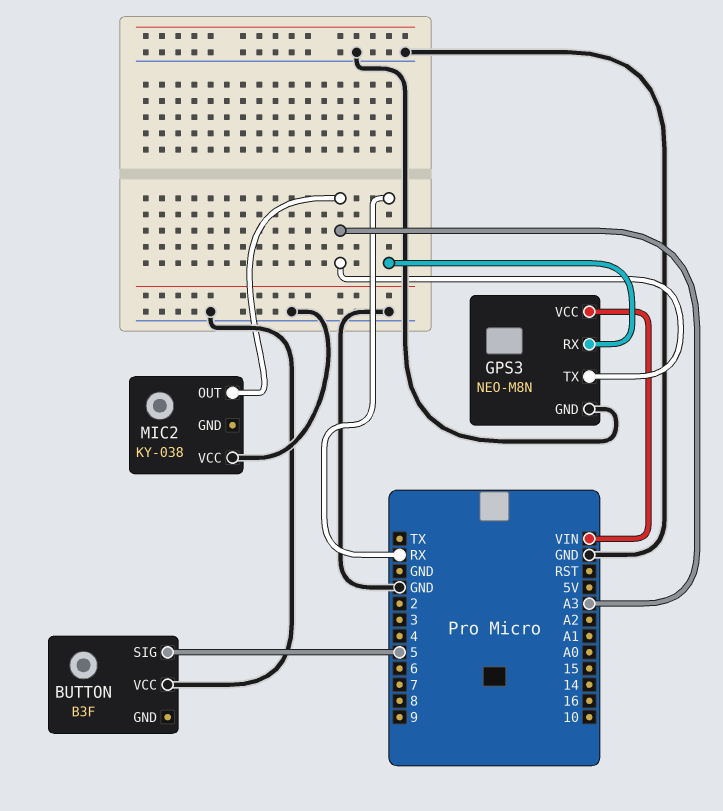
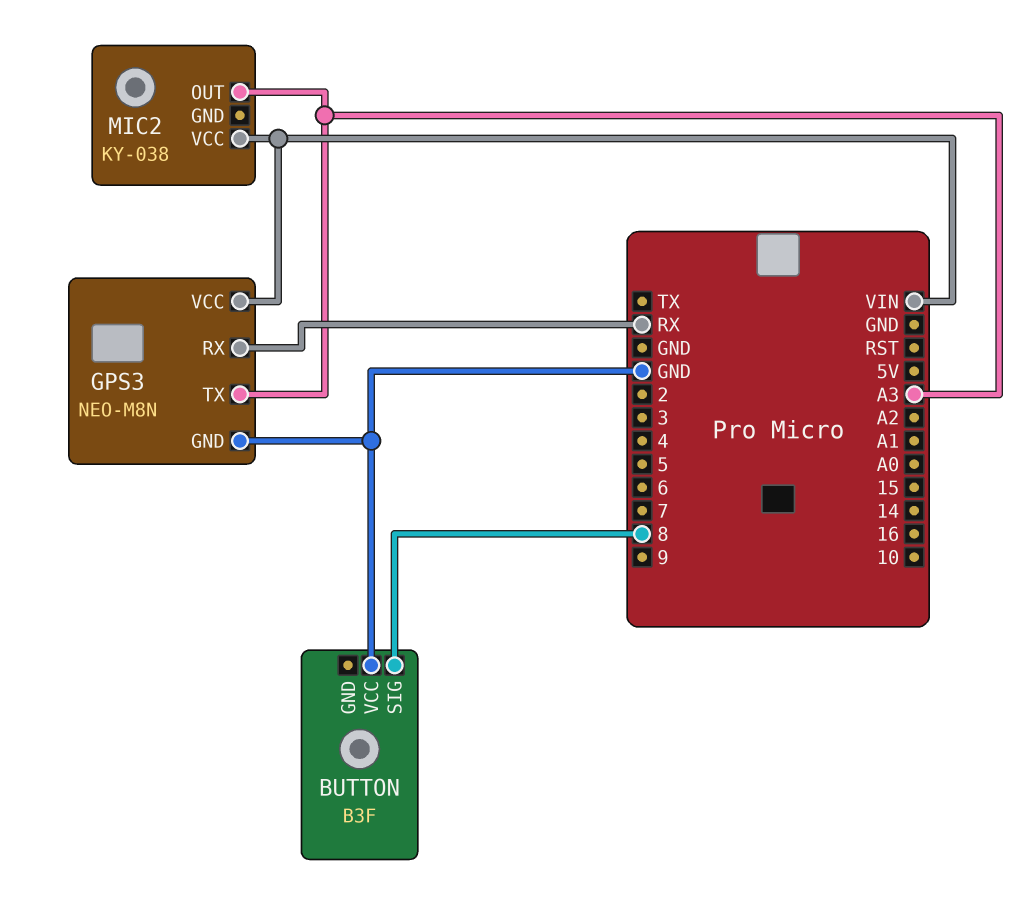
BUTTON pin SIG: 5 -> 8
MIC2 pin VCC: GND -> VIN

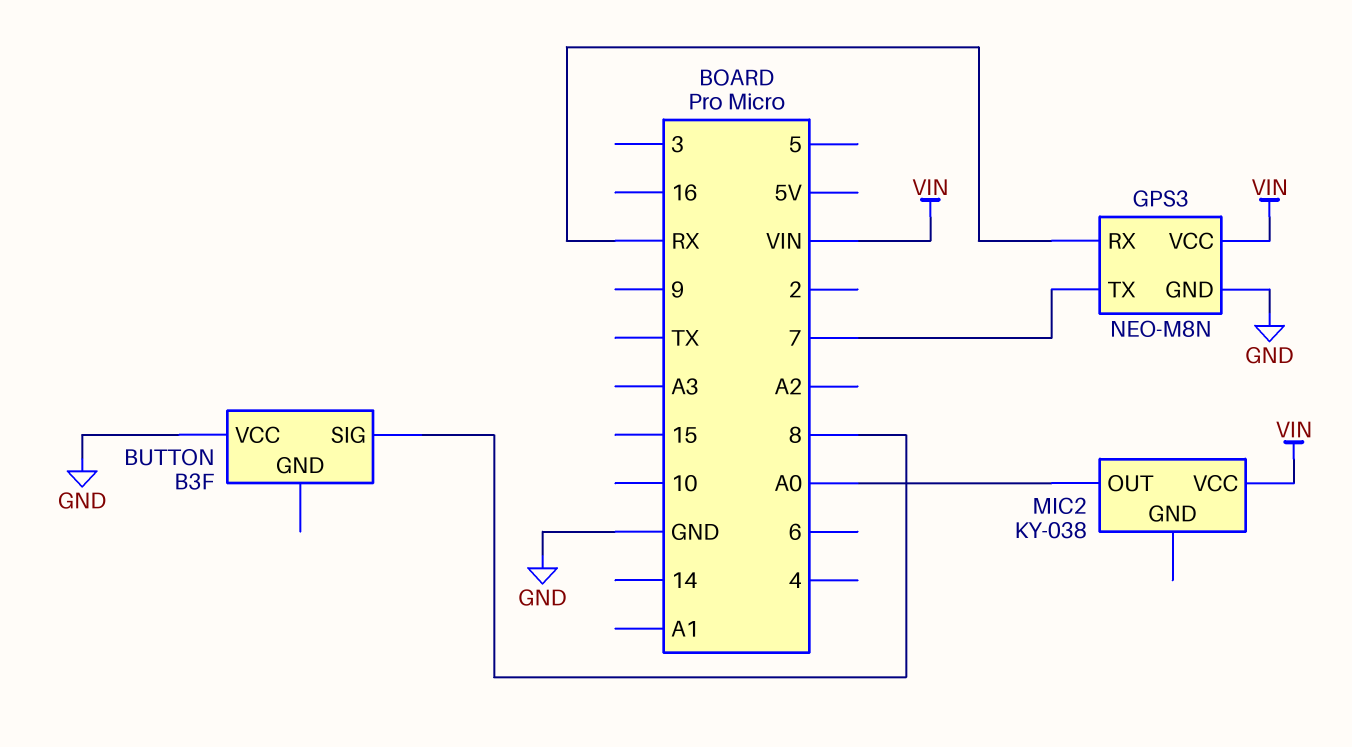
GPS3 pin TX: A3 -> 7
MIC2 pin OUT: A3 -> A0

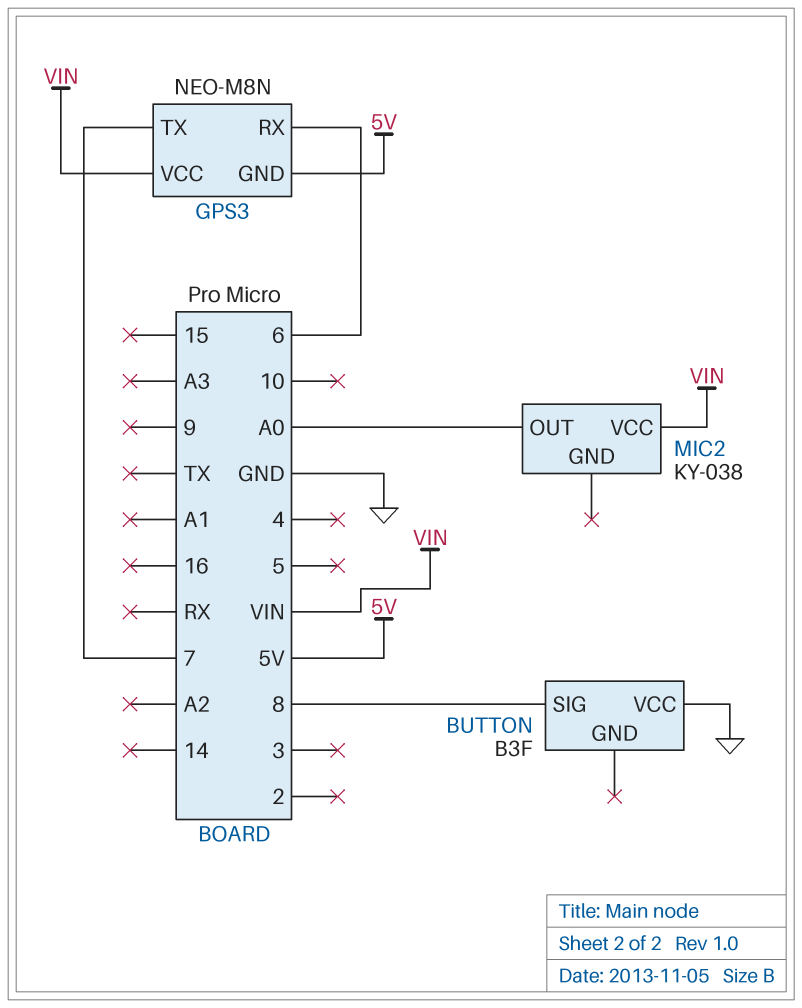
GPS3 pin GND: GND -> 5V
GPS3 pin RX: RX -> 6

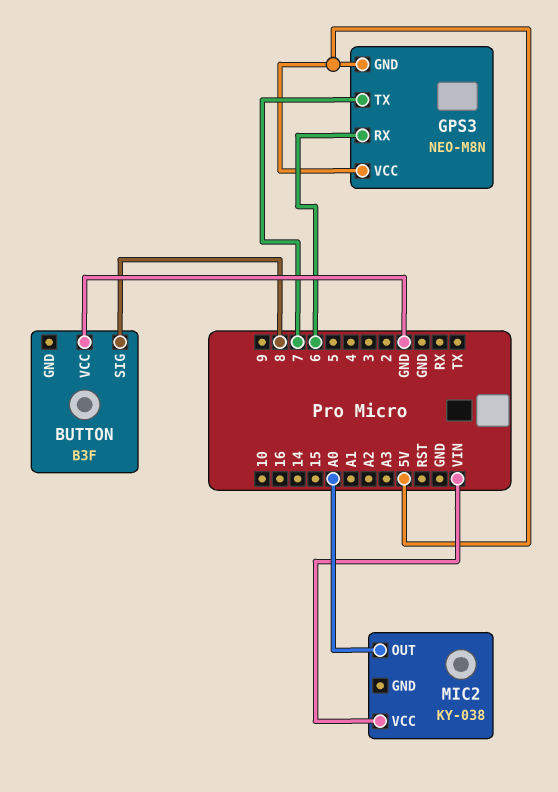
GPS3 pin VCC: VIN -> 5V

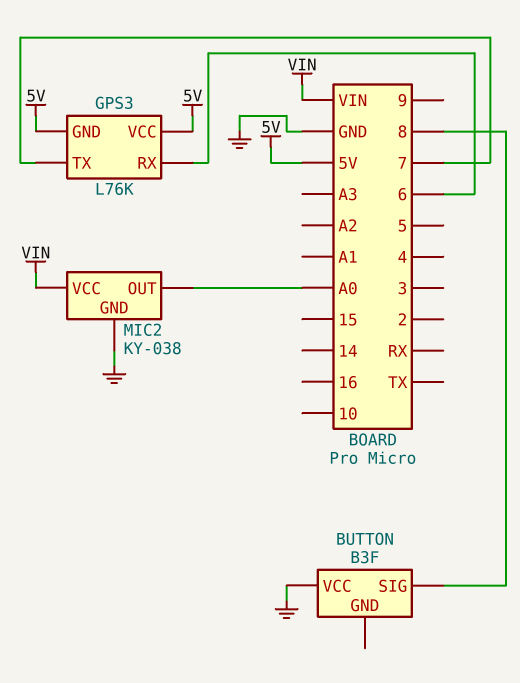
GPS3: NEO-M8N -> L76K
MIC2 pin GND: none -> GND

